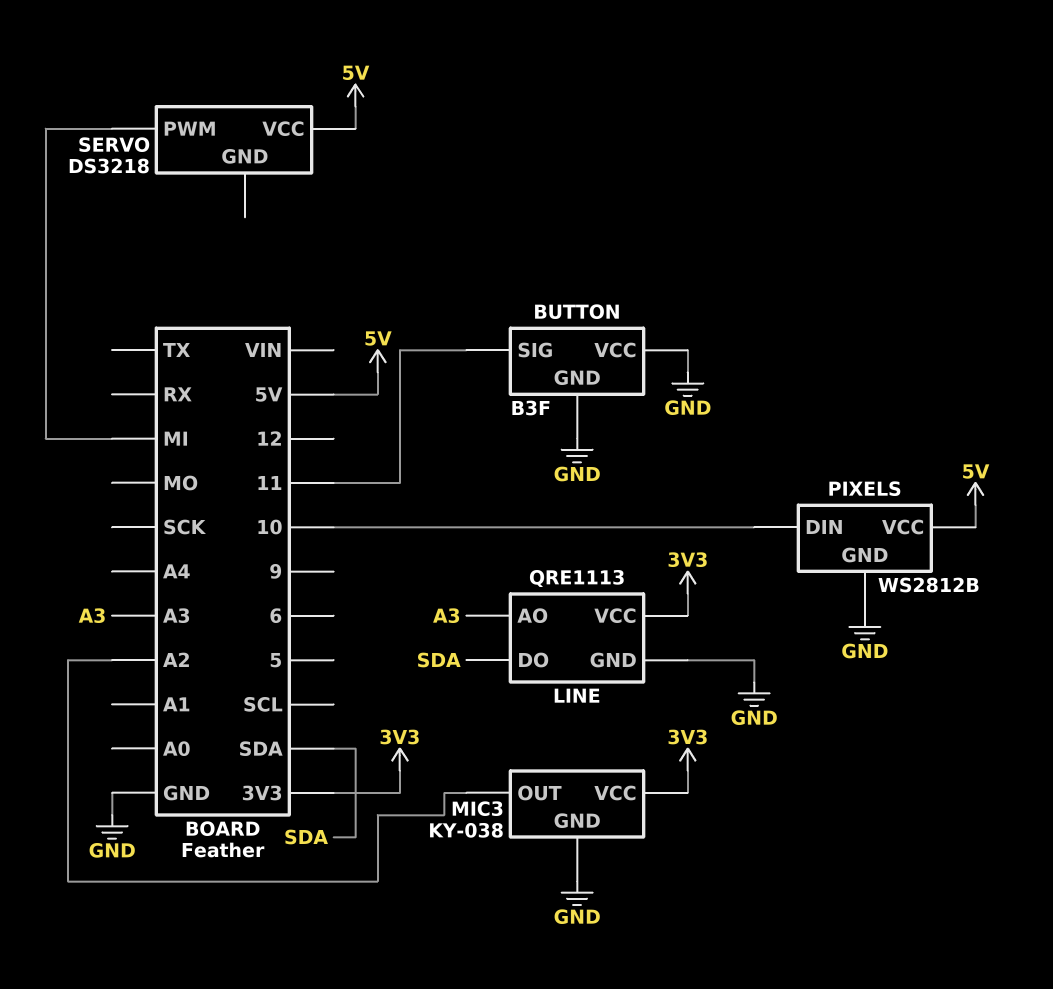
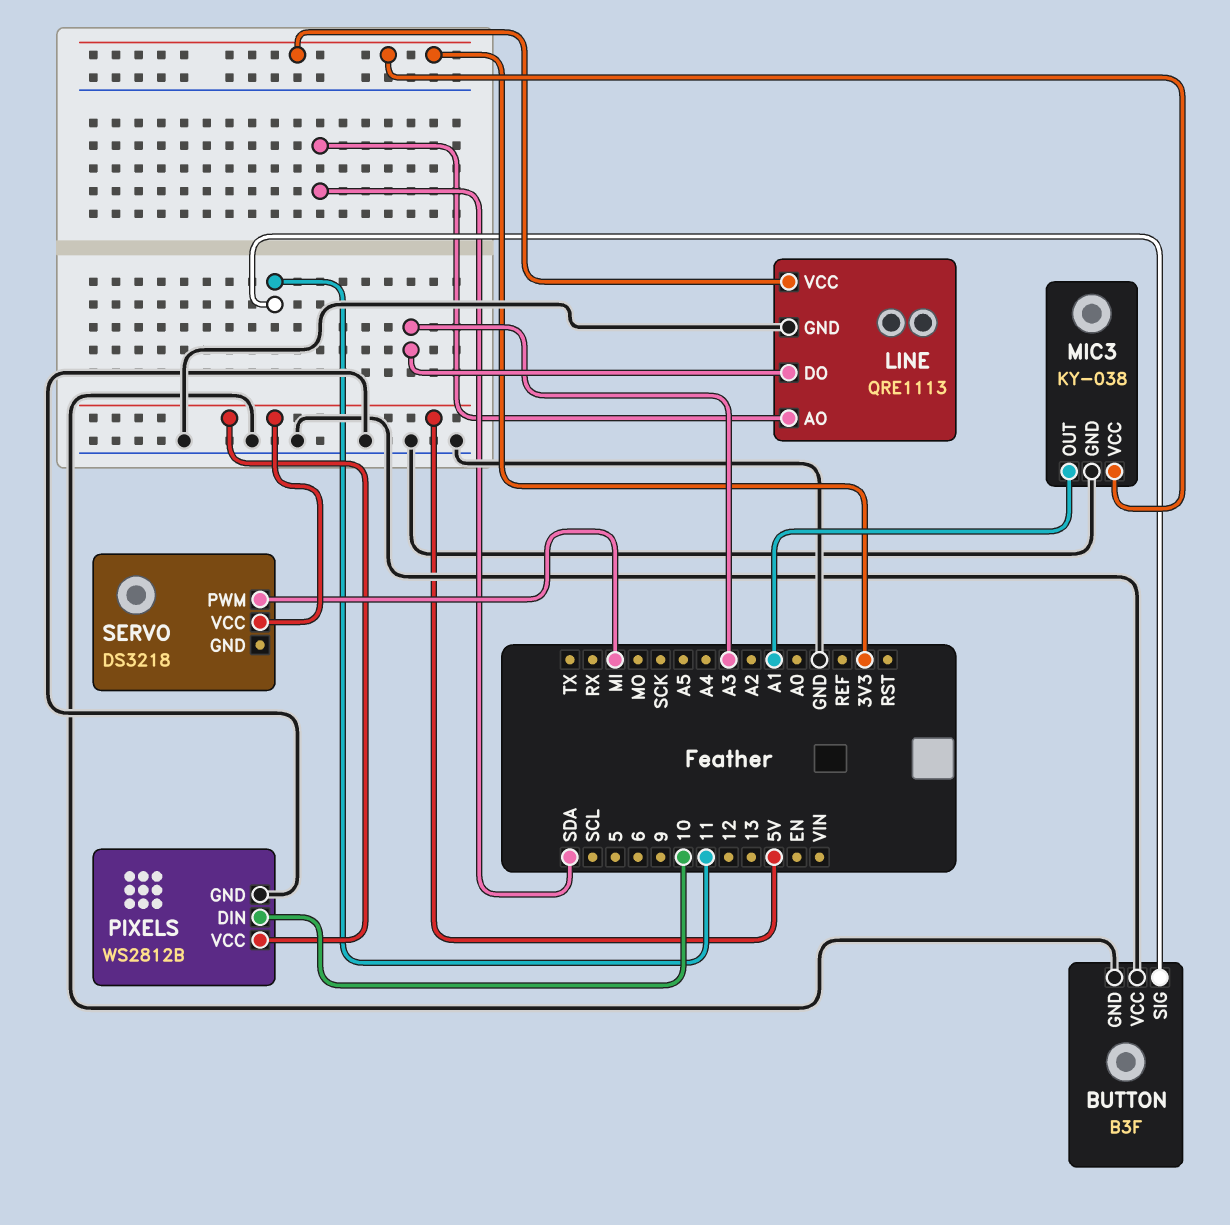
LINE pin AO: A3 -> SDA
LINE pin DO: SDA -> A3
MIC3 pin OUT: A2 -> A1

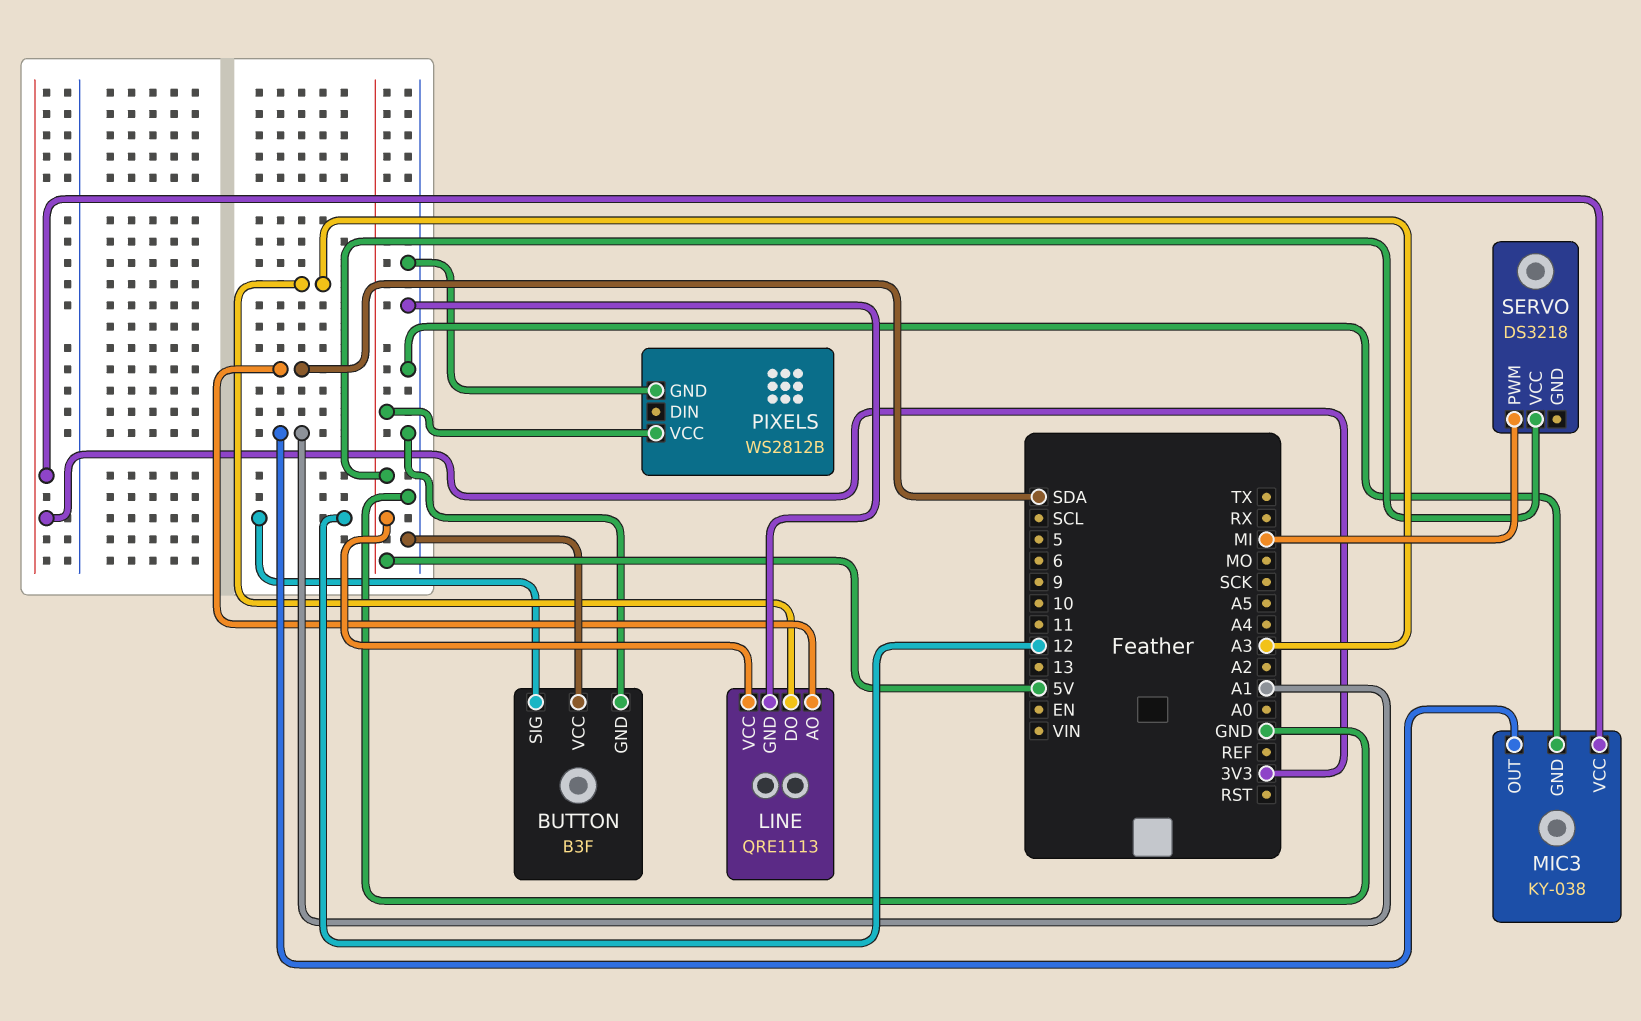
BUTTON pin SIG: 11 -> 12
LINE pin VCC: 3V3 -> 5V
PIXELS pin DIN: 10 -> none

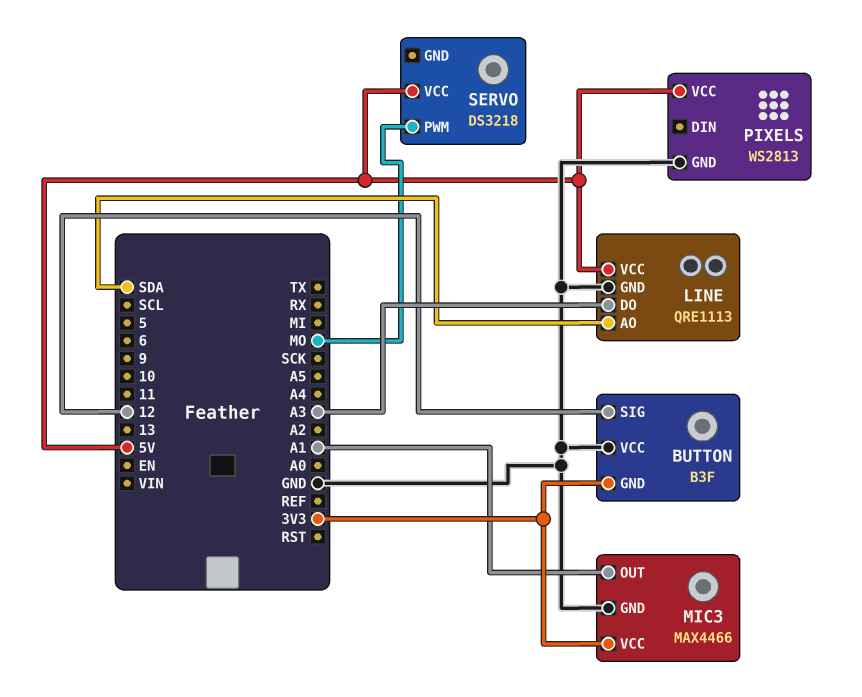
BUTTON pin GND: GND -> 3V3
MIC3: KY-038 -> MAX4466
PIXELS: WS2812B -> WS2813
SERVO pin PWM: MI -> MO

